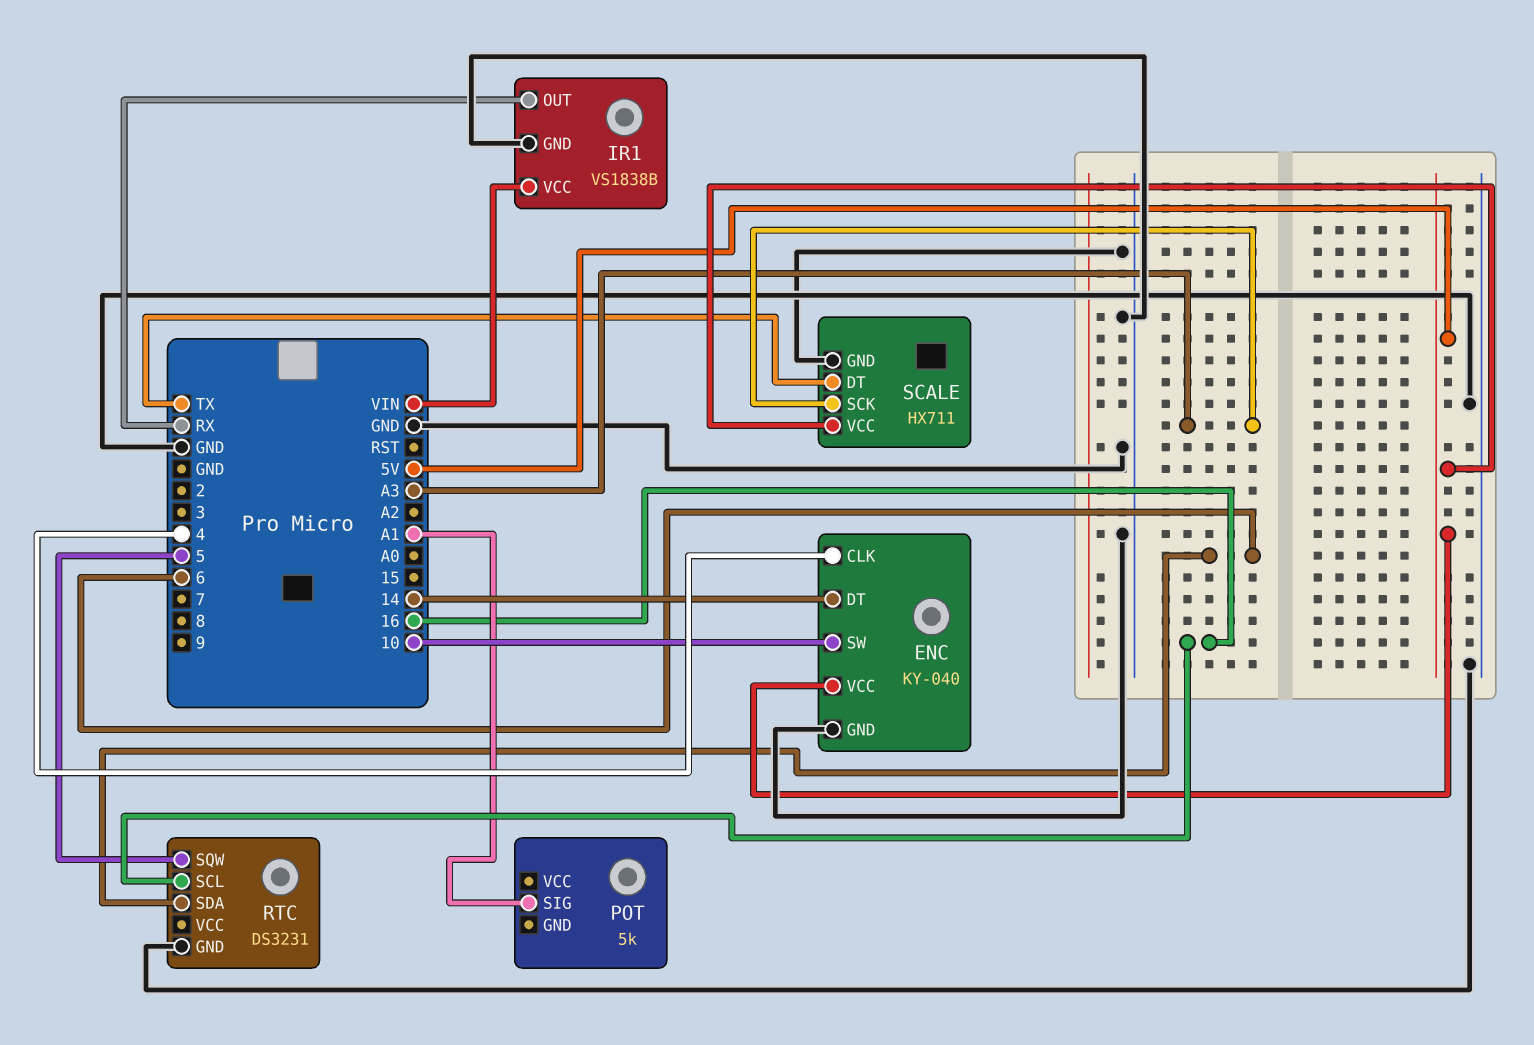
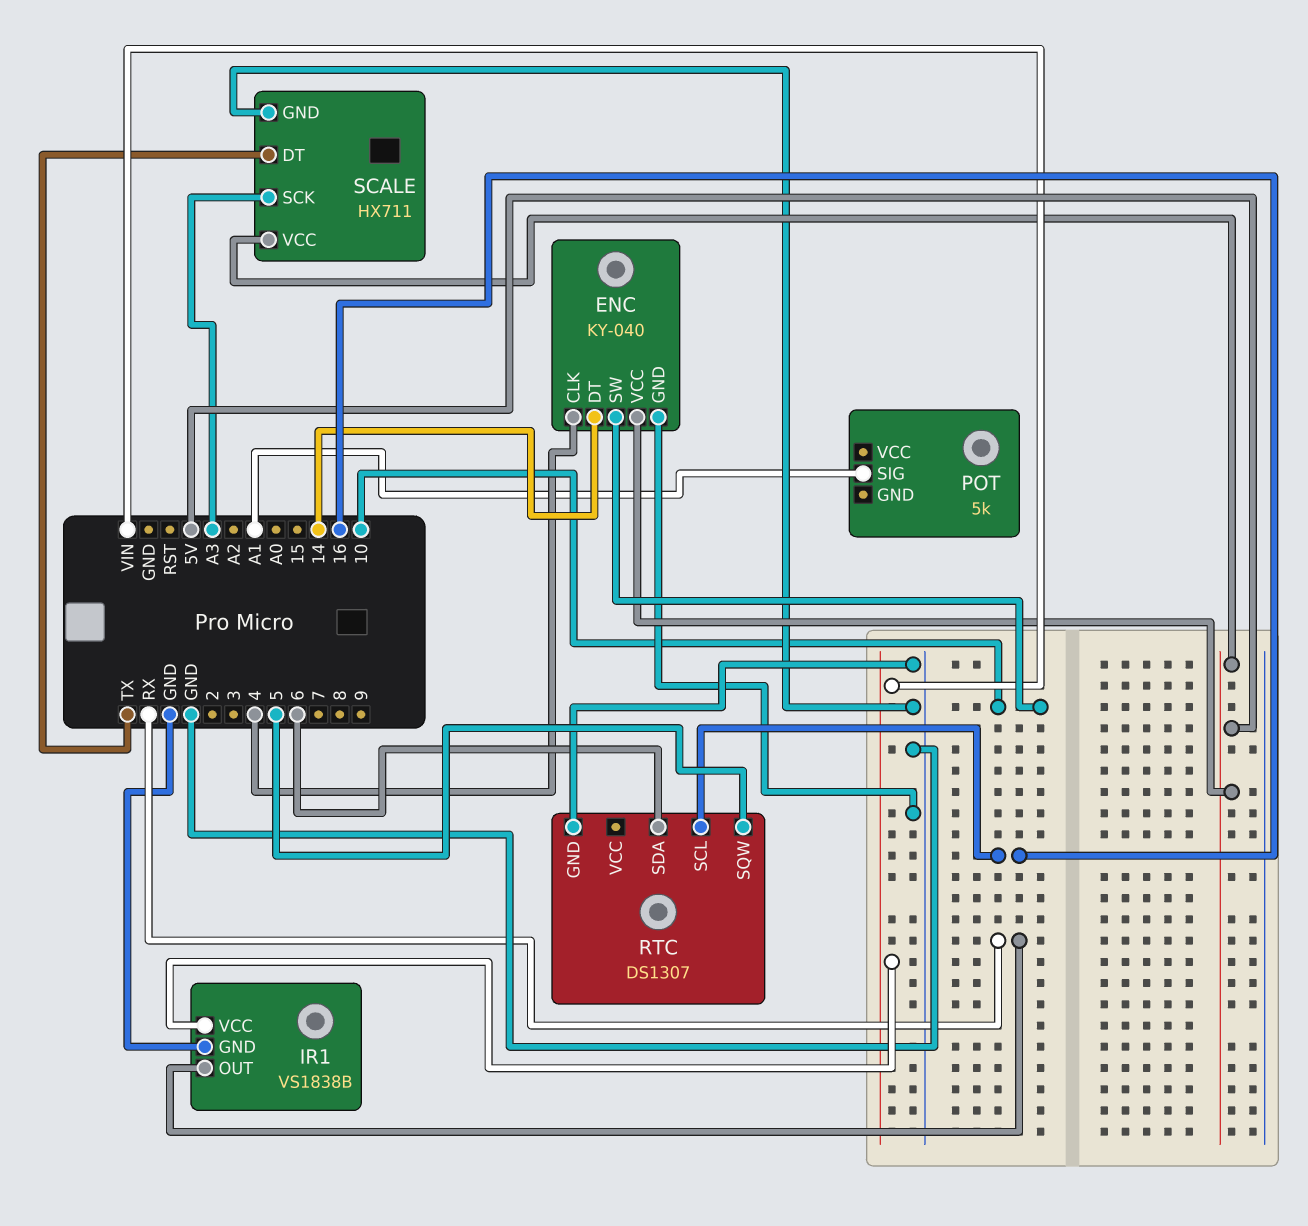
RTC: DS3231 -> DS1307

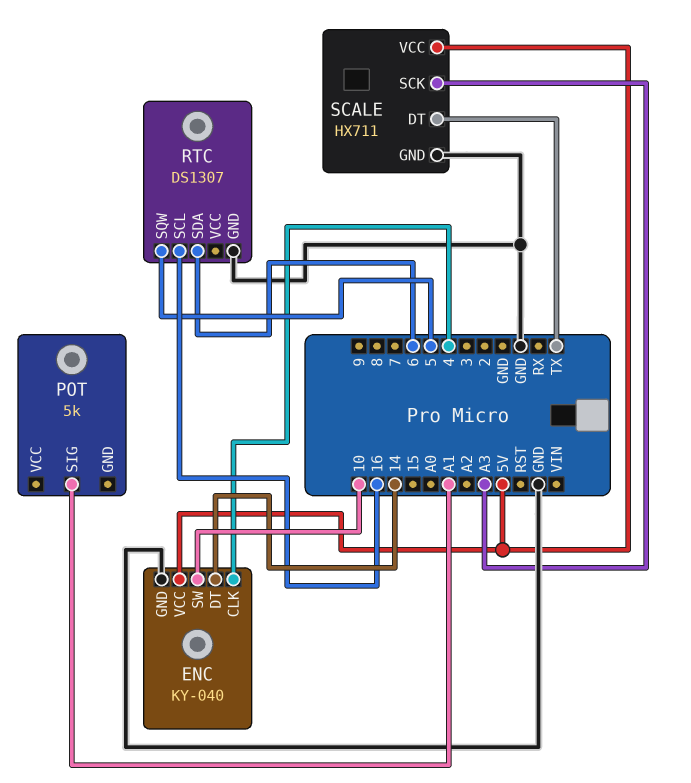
IR1: VS1838B -> none
IR1 pin GND: GND -> none
IR1 pin OUT: RX -> none
IR1 pin VCC: VIN -> none

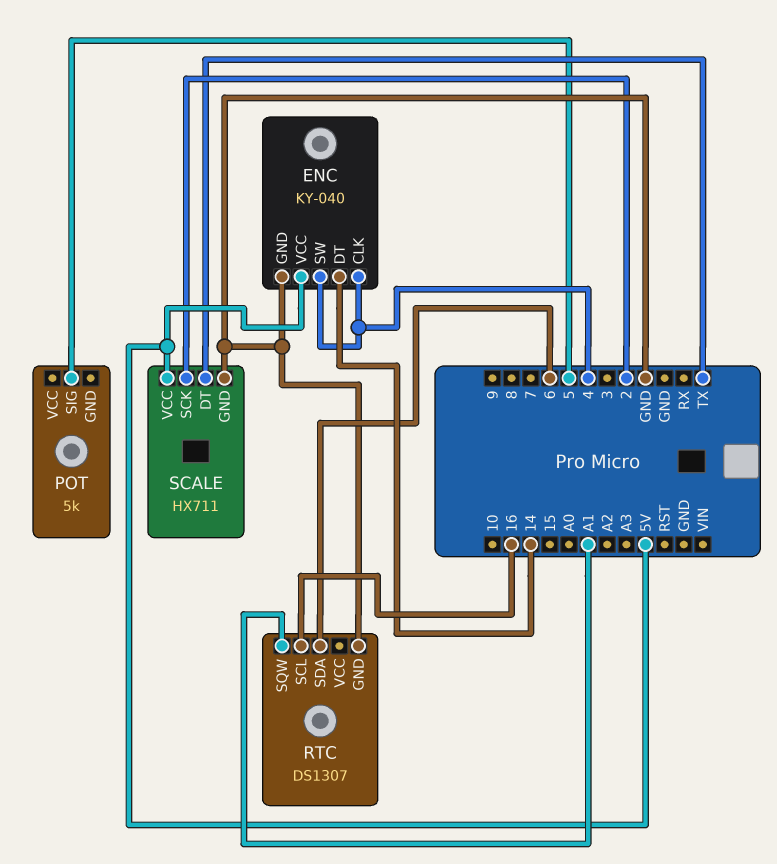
ENC pin SW: 10 -> 4
POT pin SIG: A1 -> 5
RTC pin SQW: 5 -> A1
SCALE pin SCK: A3 -> 2

